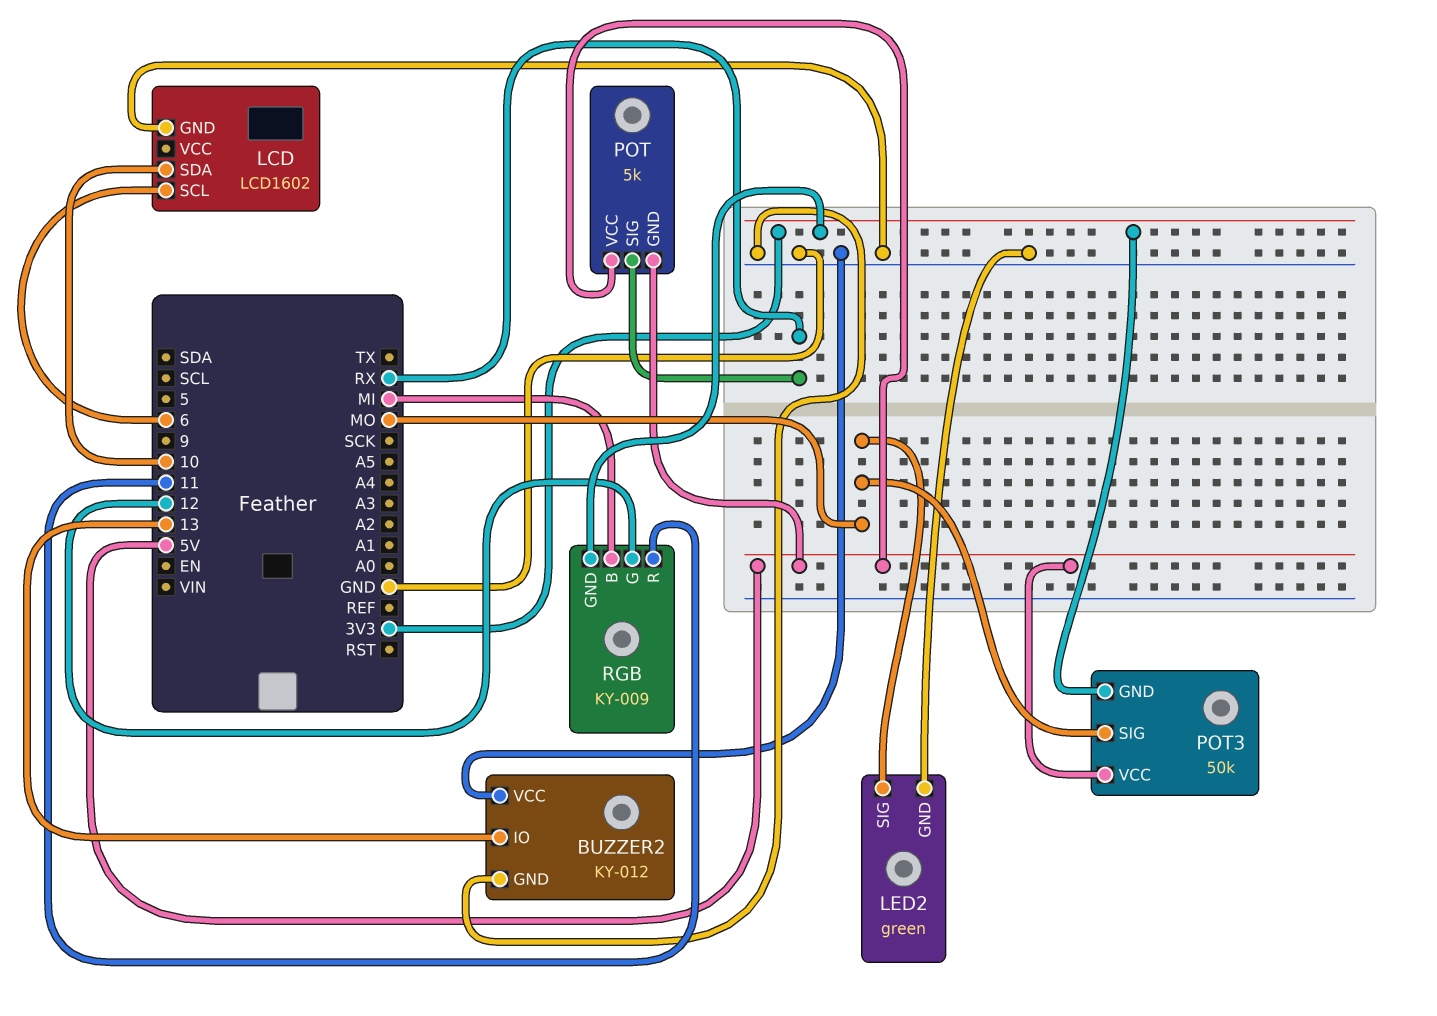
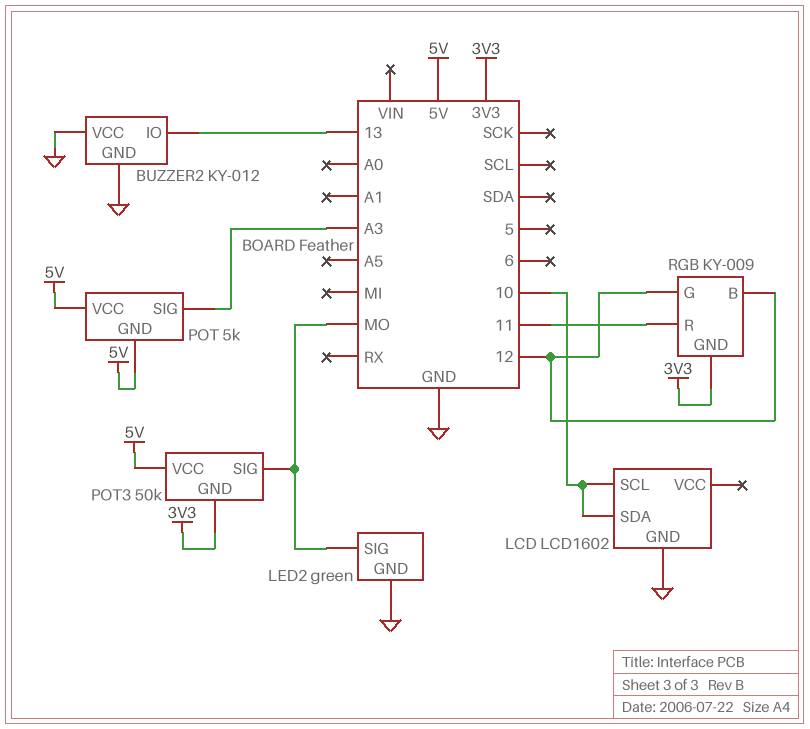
LCD pin SCL: 6 -> 10
POT pin SIG: RX -> A3
RGB pin B: MI -> 12

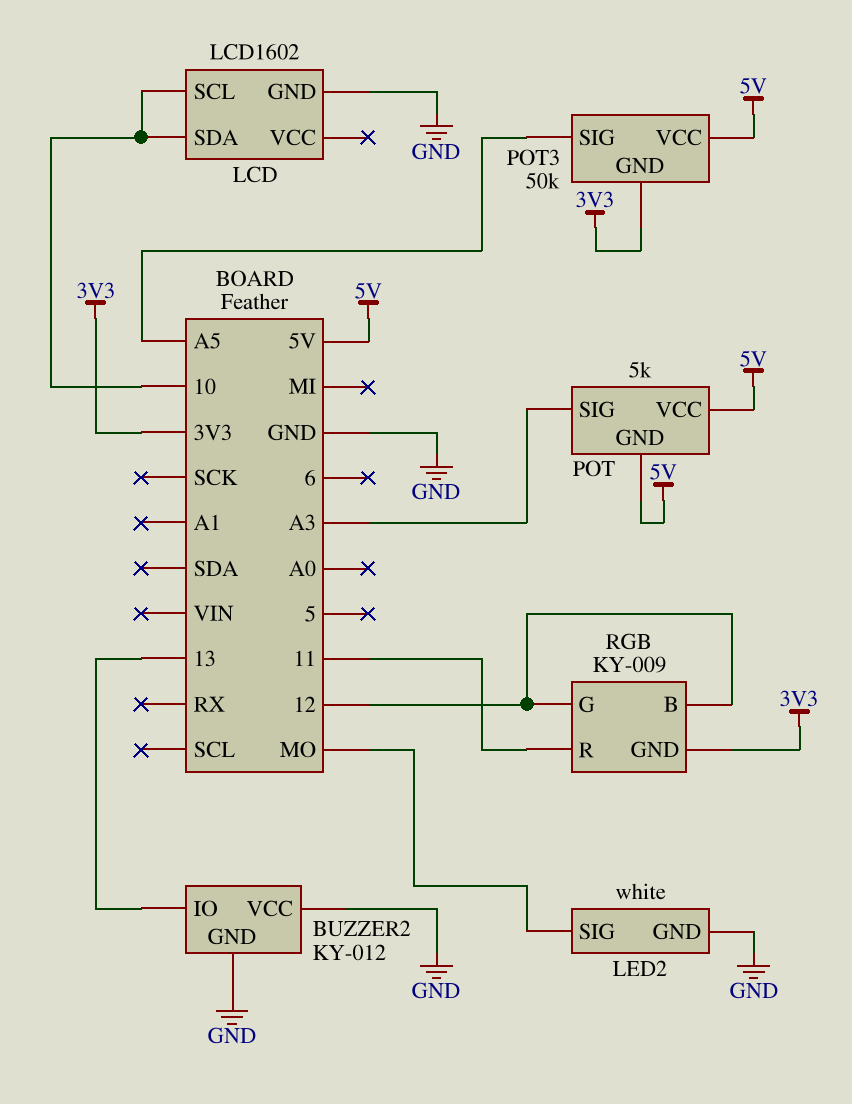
LED2: green -> white
POT3 pin SIG: MO -> A5

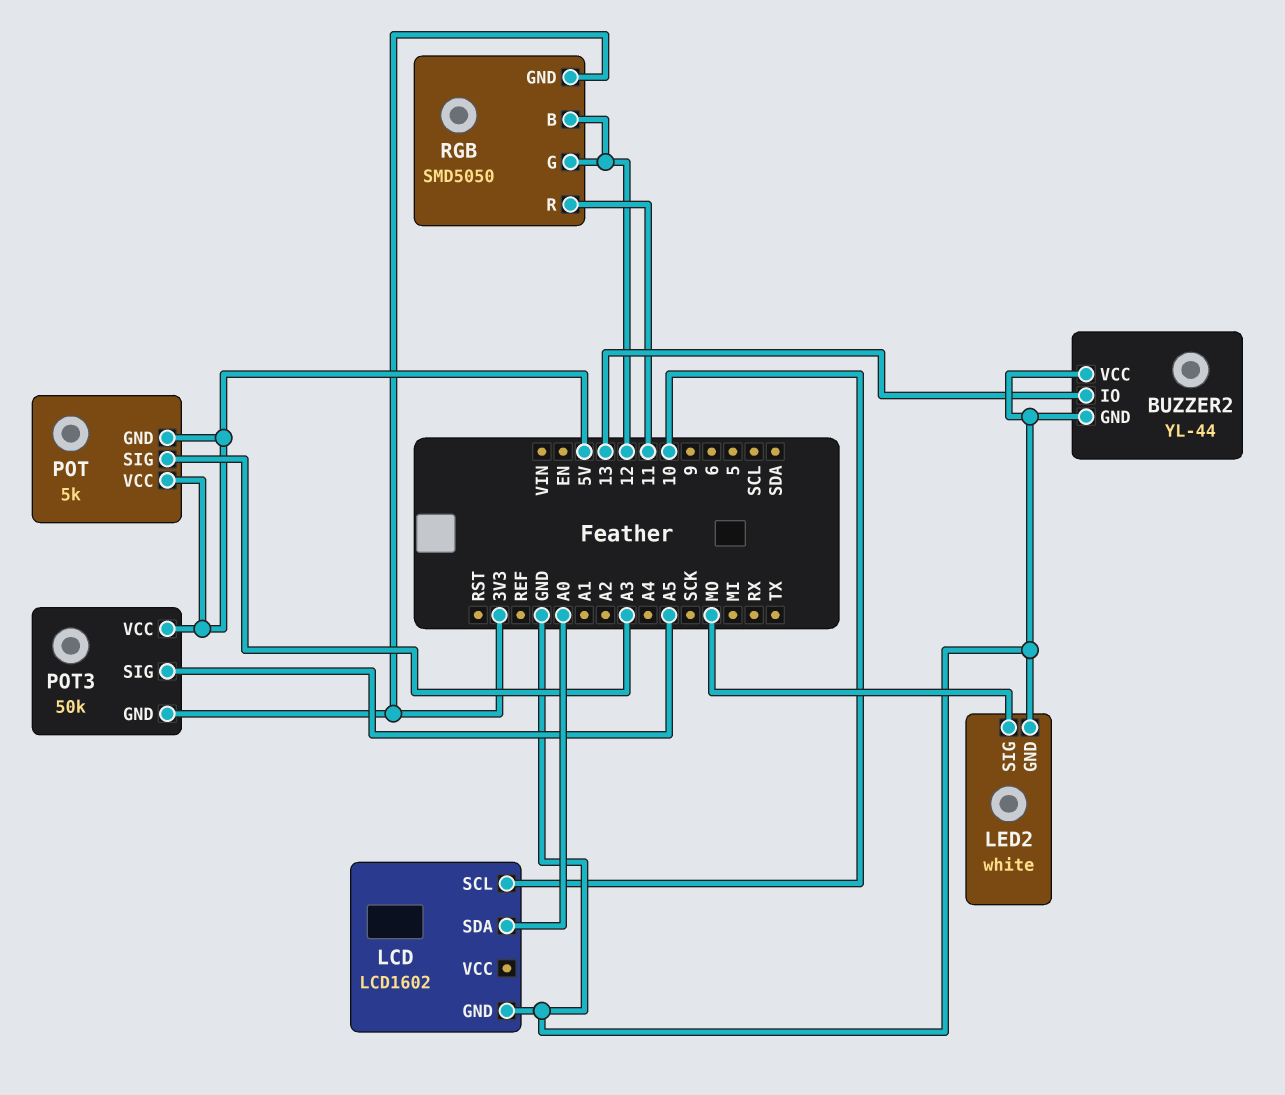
BUZZER2: KY-012 -> YL-44
LCD pin SDA: 10 -> A0
RGB: KY-009 -> SMD5050

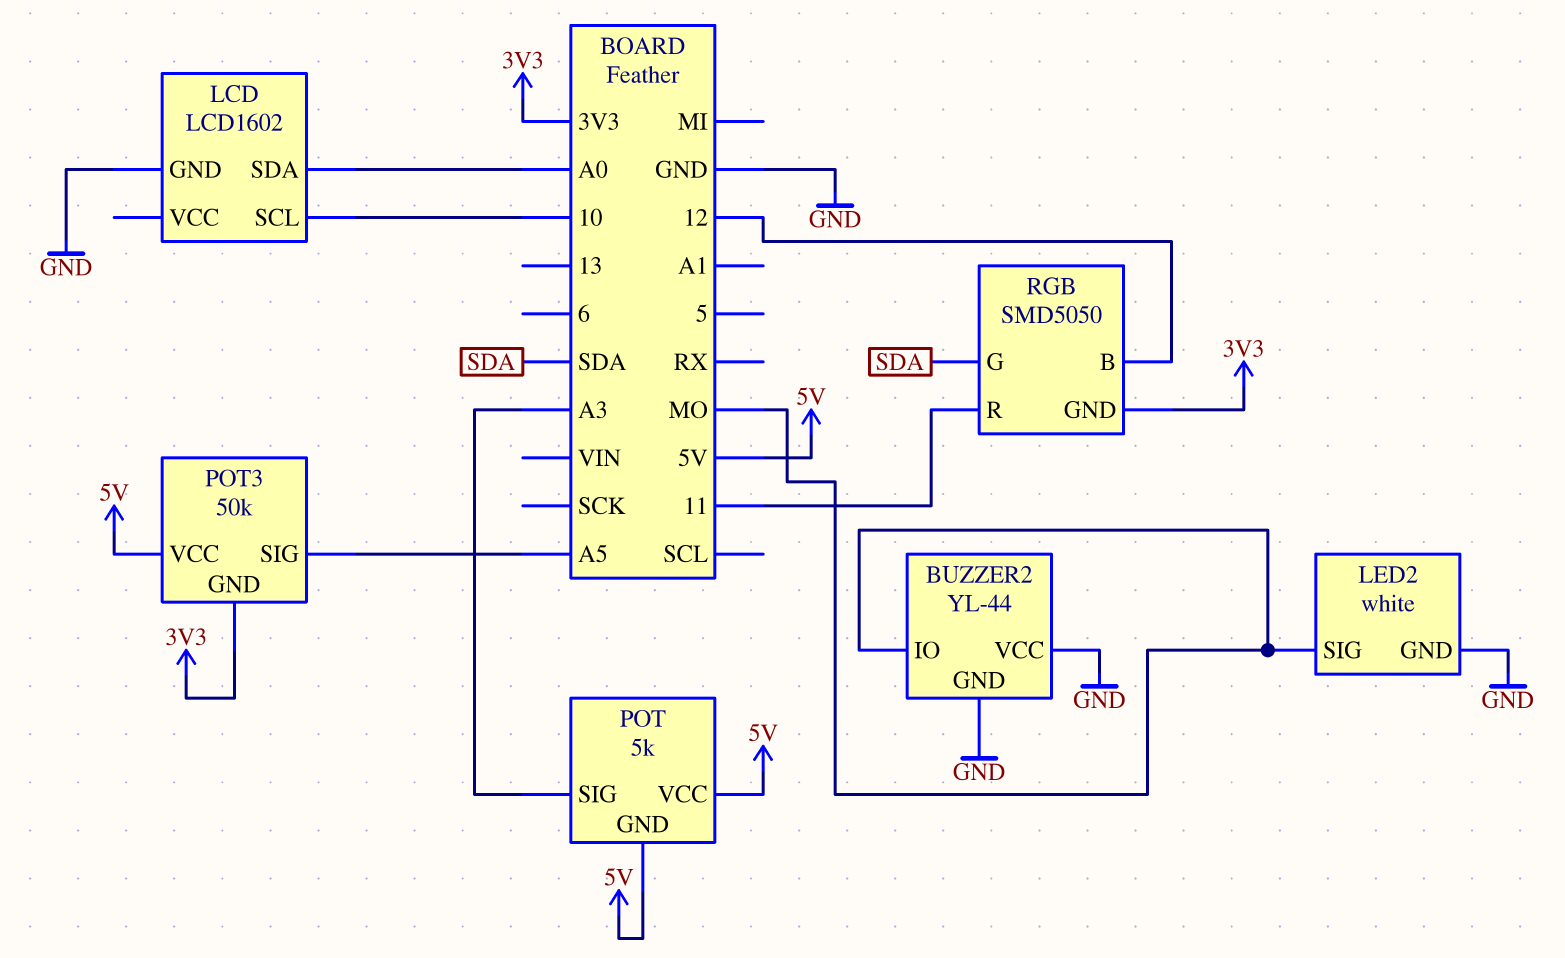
BUZZER2 pin IO: 13 -> MO
RGB pin G: 12 -> SDA

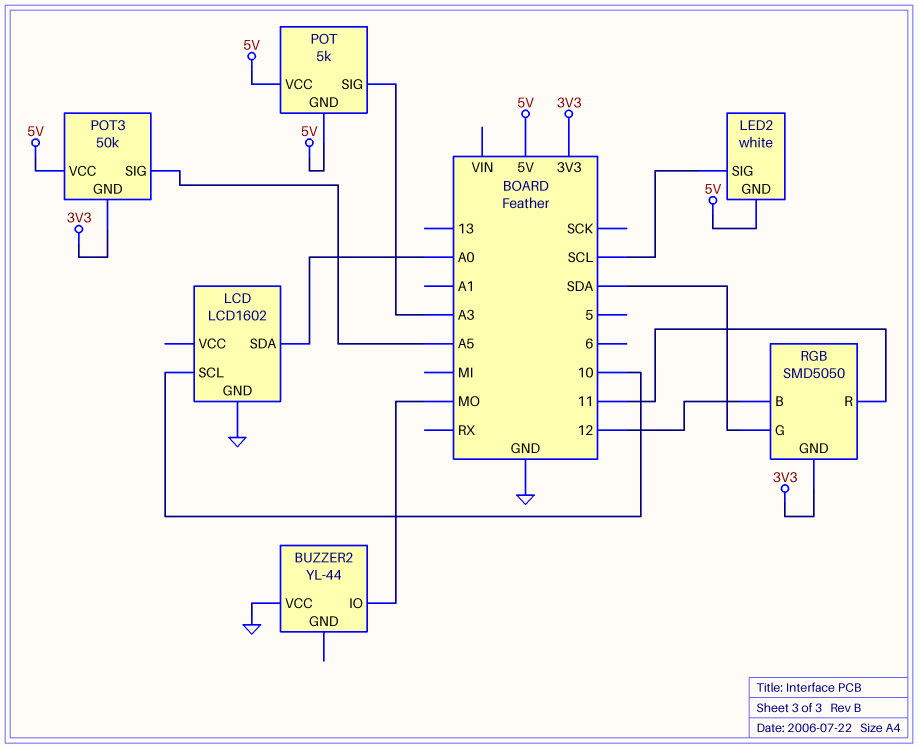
BUZZER2 pin GND: GND -> none
LED2 pin GND: GND -> 5V
LED2 pin SIG: MO -> SCL

